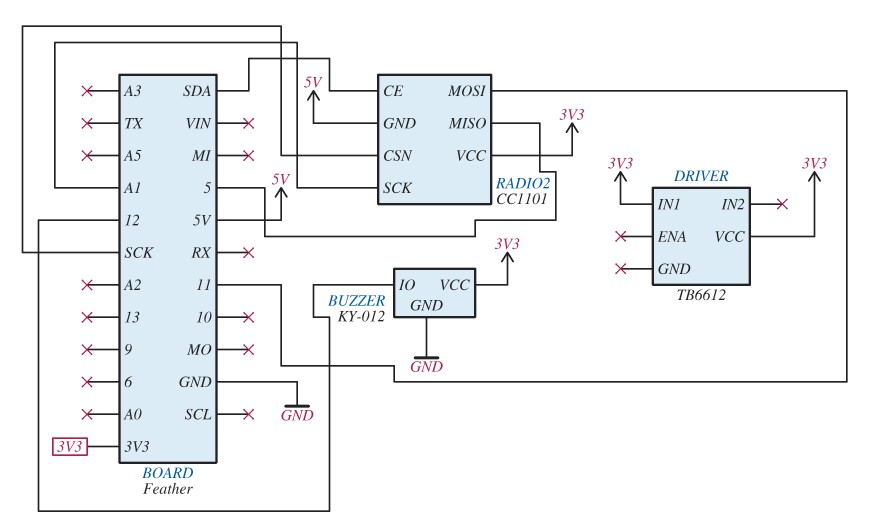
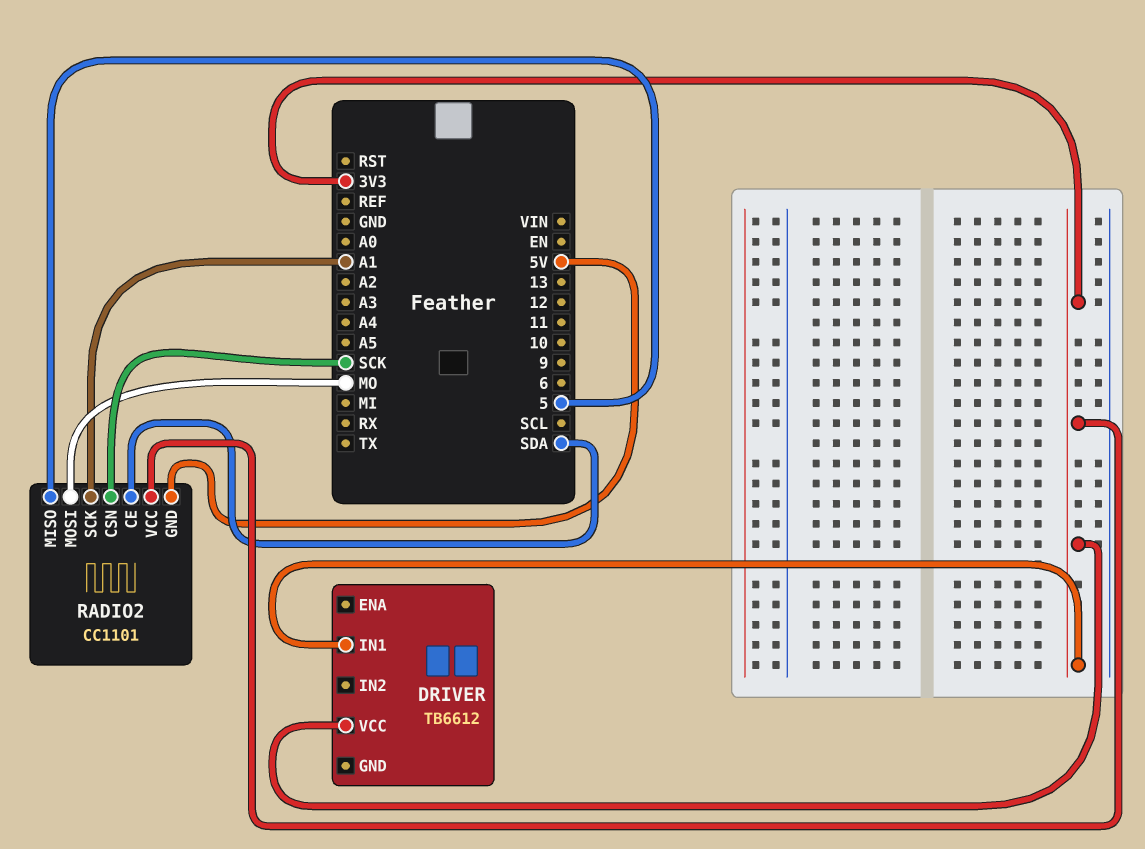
BUZZER: KY-012 -> none
BUZZER pin GND: GND -> none
BUZZER pin IO: 12 -> none
BUZZER pin VCC: 3V3 -> none
RADIO2 pin MOSI: 11 -> MO

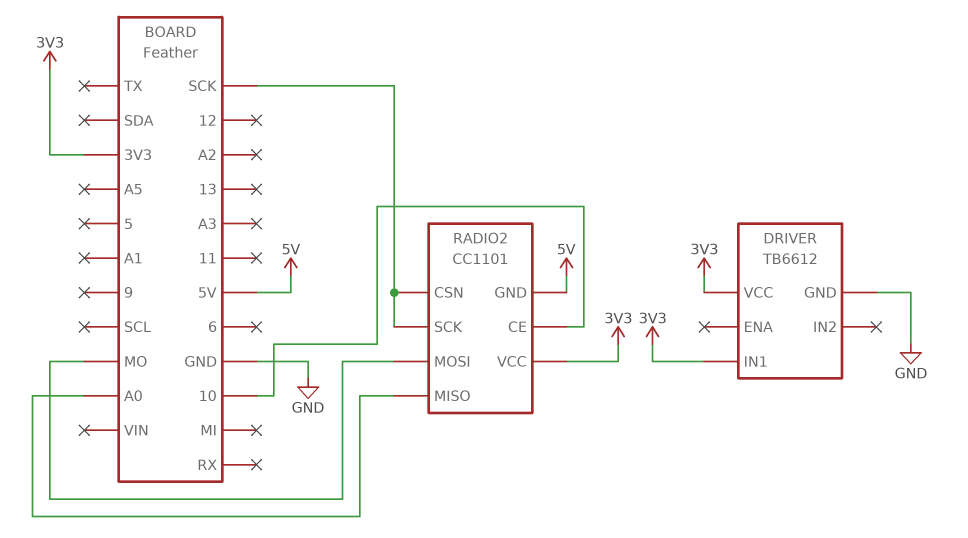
DRIVER pin GND: none -> GND
RADIO2 pin CE: SDA -> 10
RADIO2 pin MISO: 5 -> A0
RADIO2 pin SCK: A1 -> SCK

